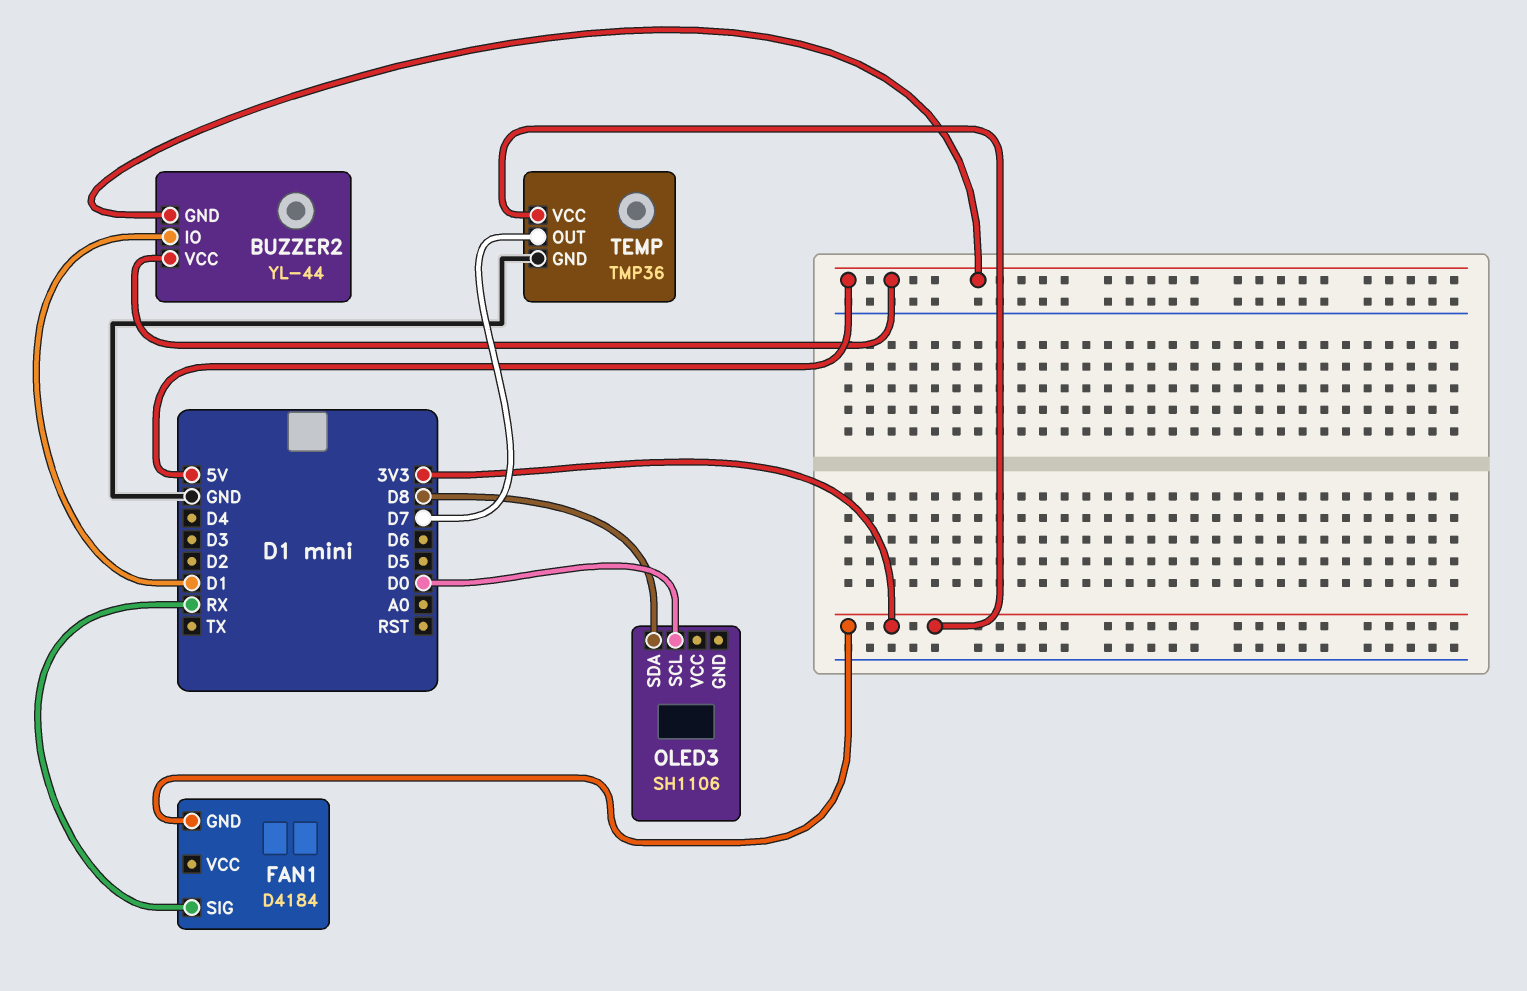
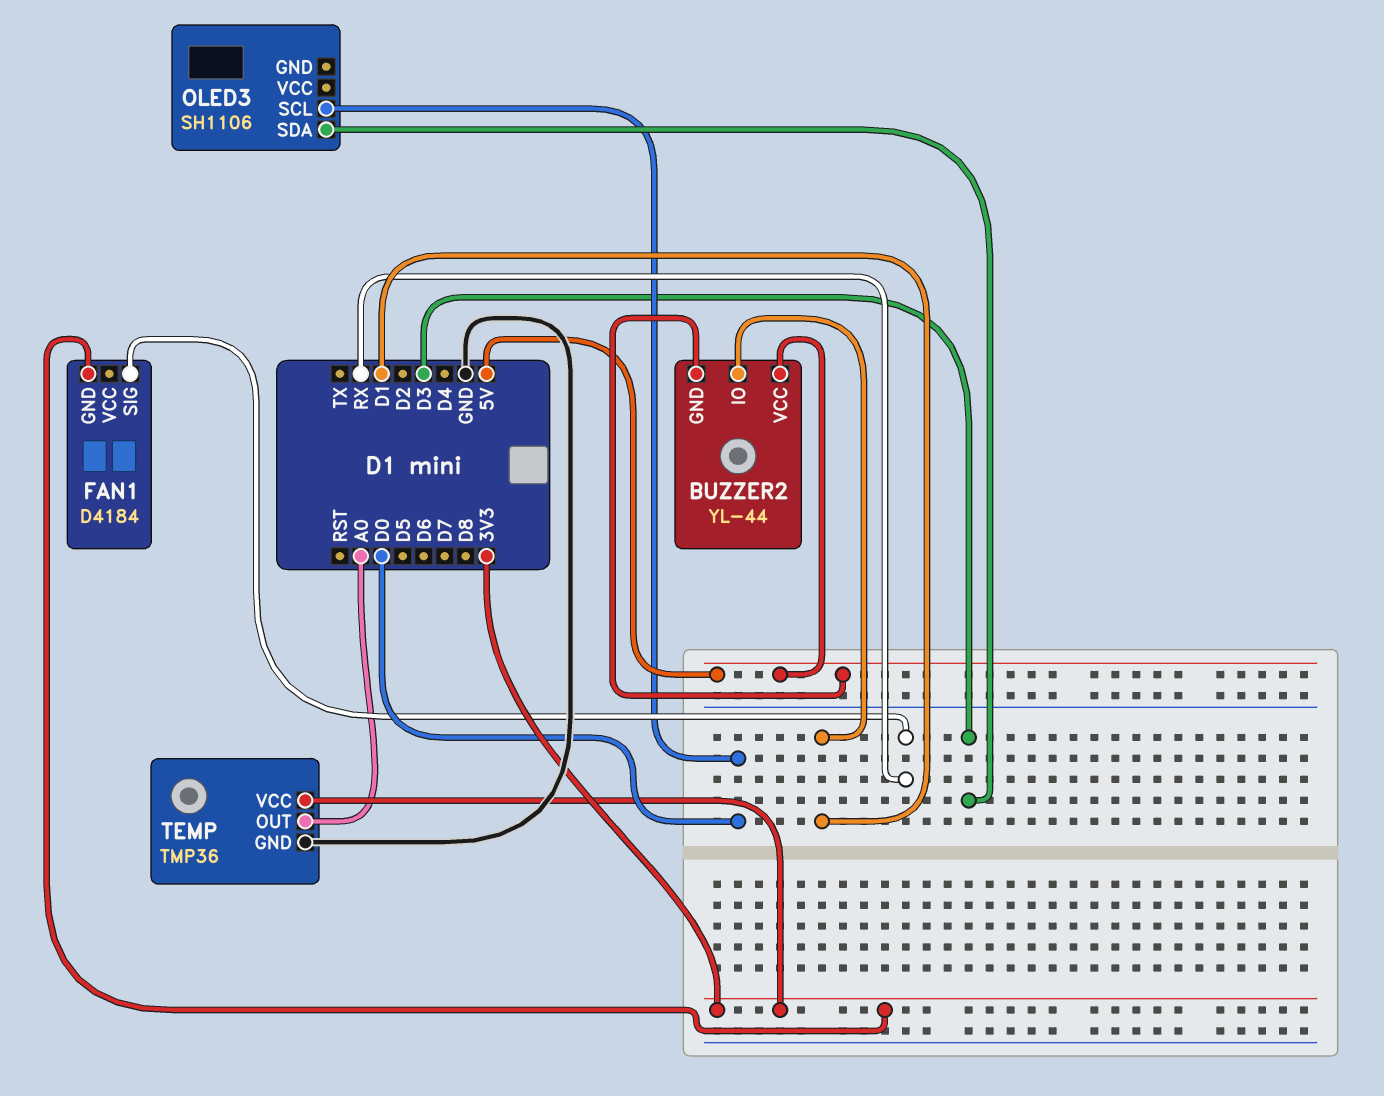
OLED3 pin SDA: D8 -> D3
TEMP pin OUT: D7 -> A0

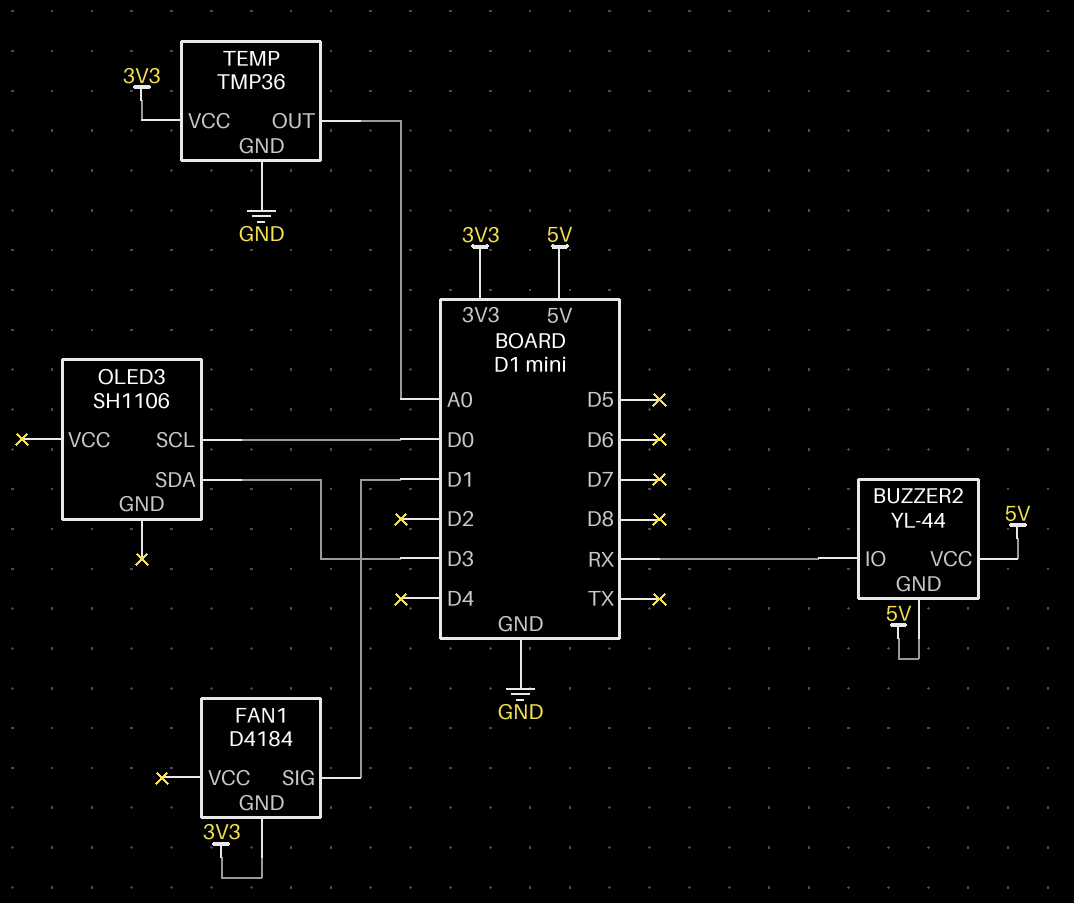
BUZZER2 pin IO: D1 -> RX
FAN1 pin SIG: RX -> D1

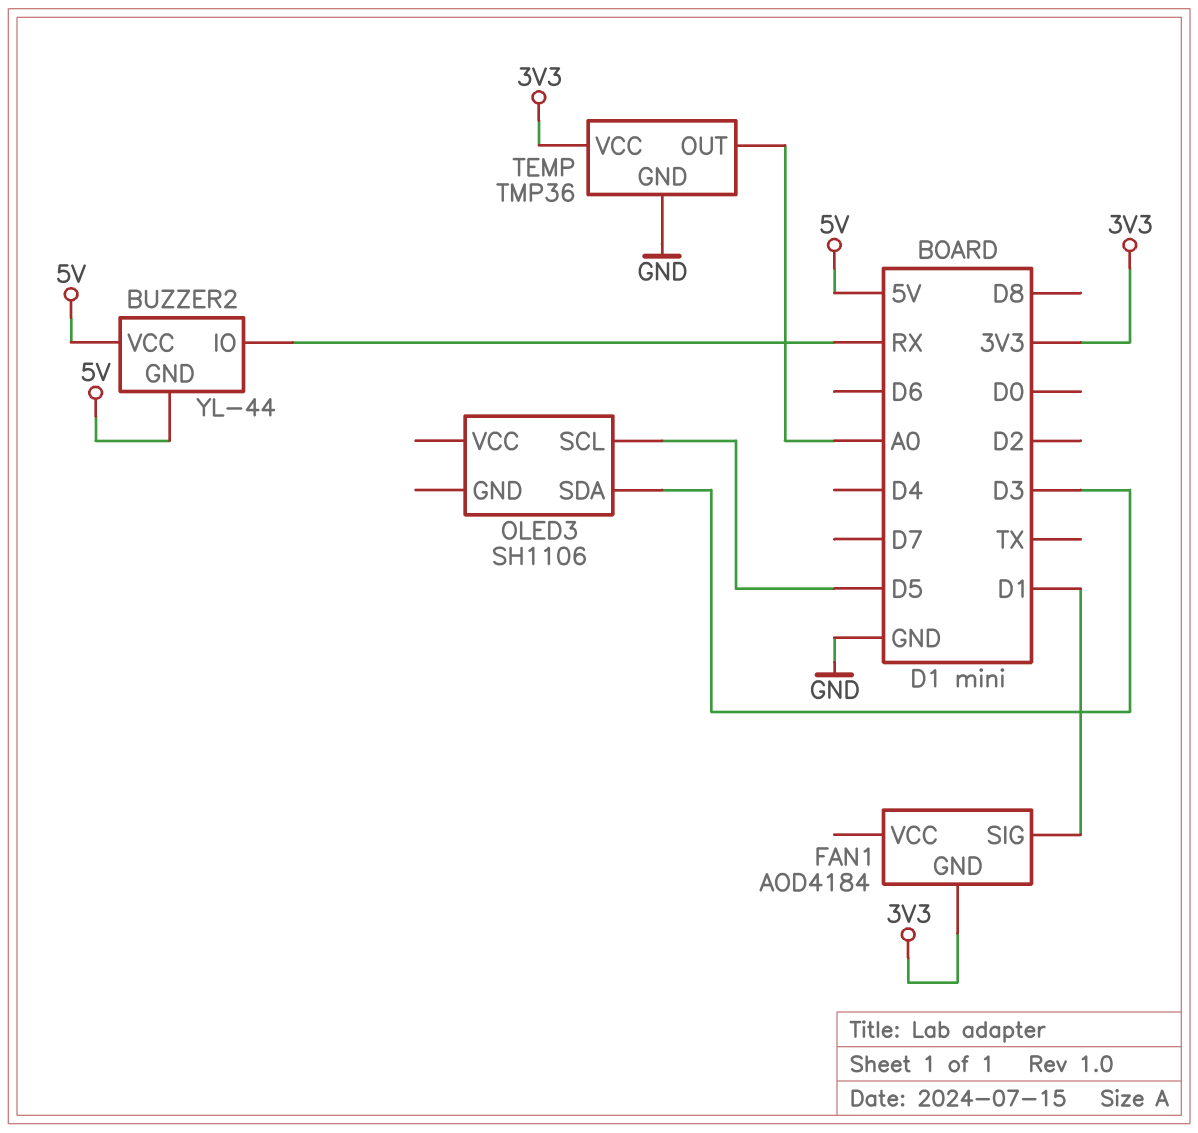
FAN1: D4184 -> AOD4184
OLED3 pin SCL: D0 -> D5

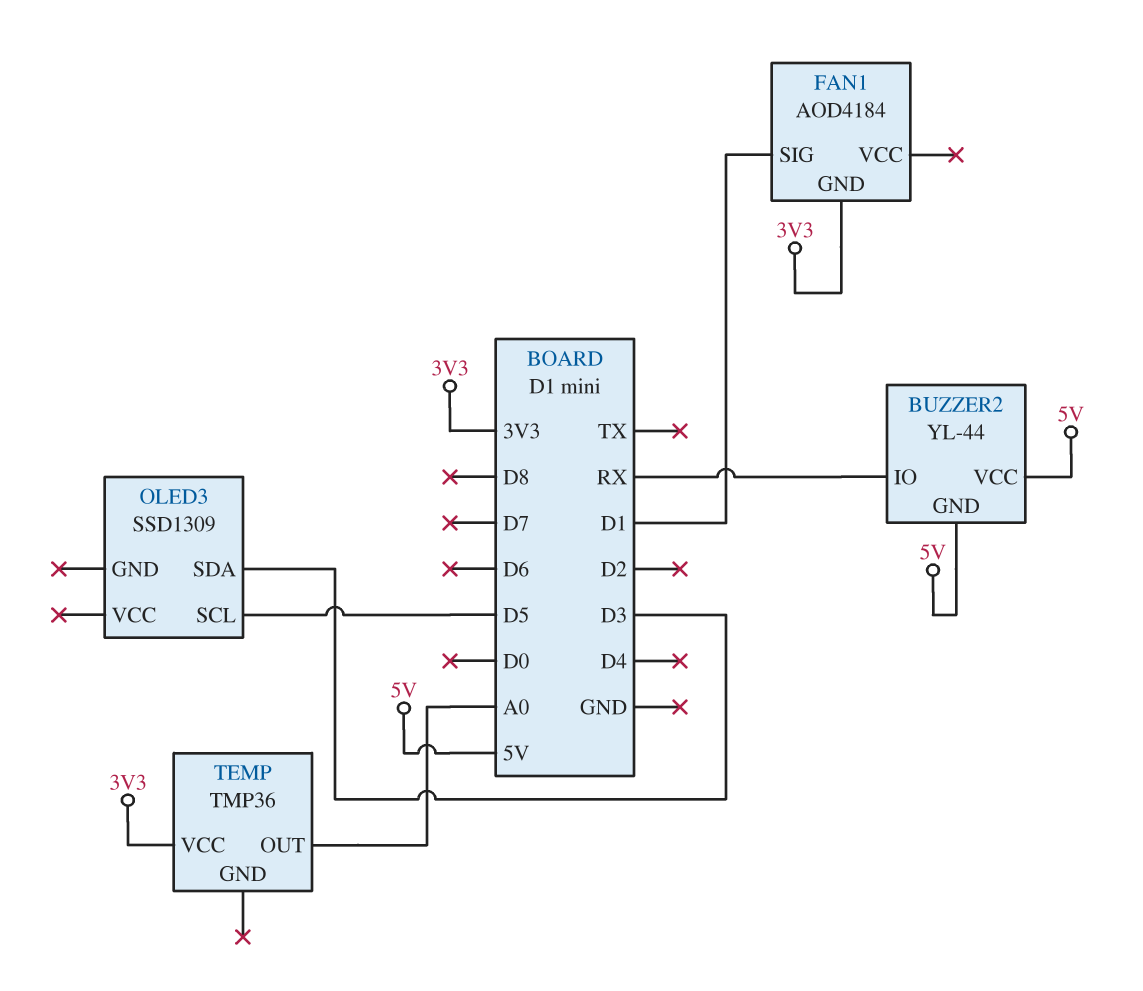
OLED3: SH1106 -> SSD1309
TEMP pin GND: GND -> none

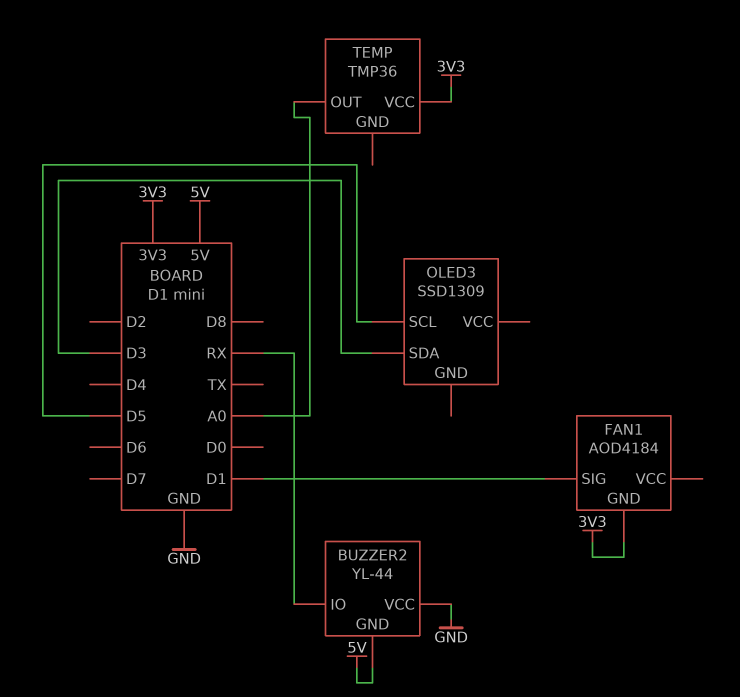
BUZZER2 pin VCC: 5V -> GND

